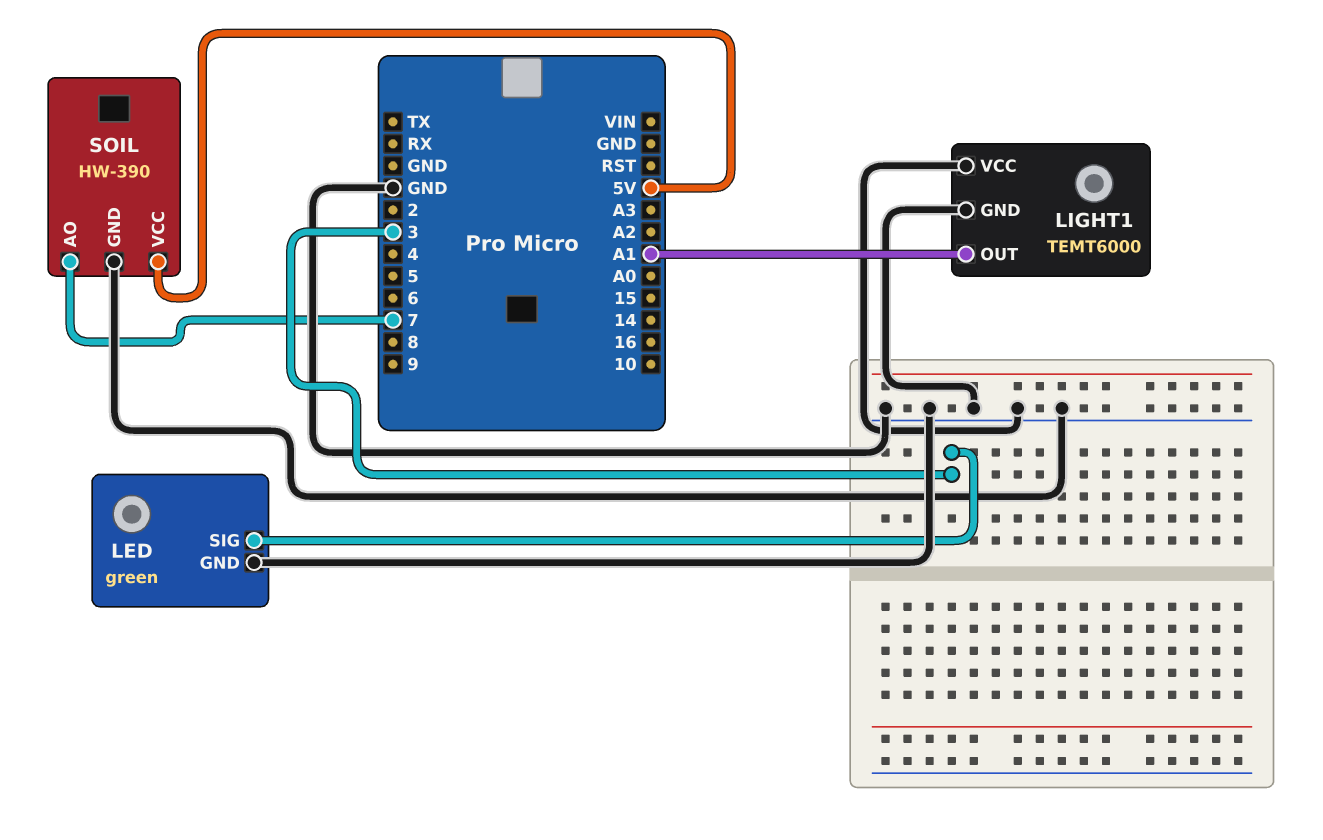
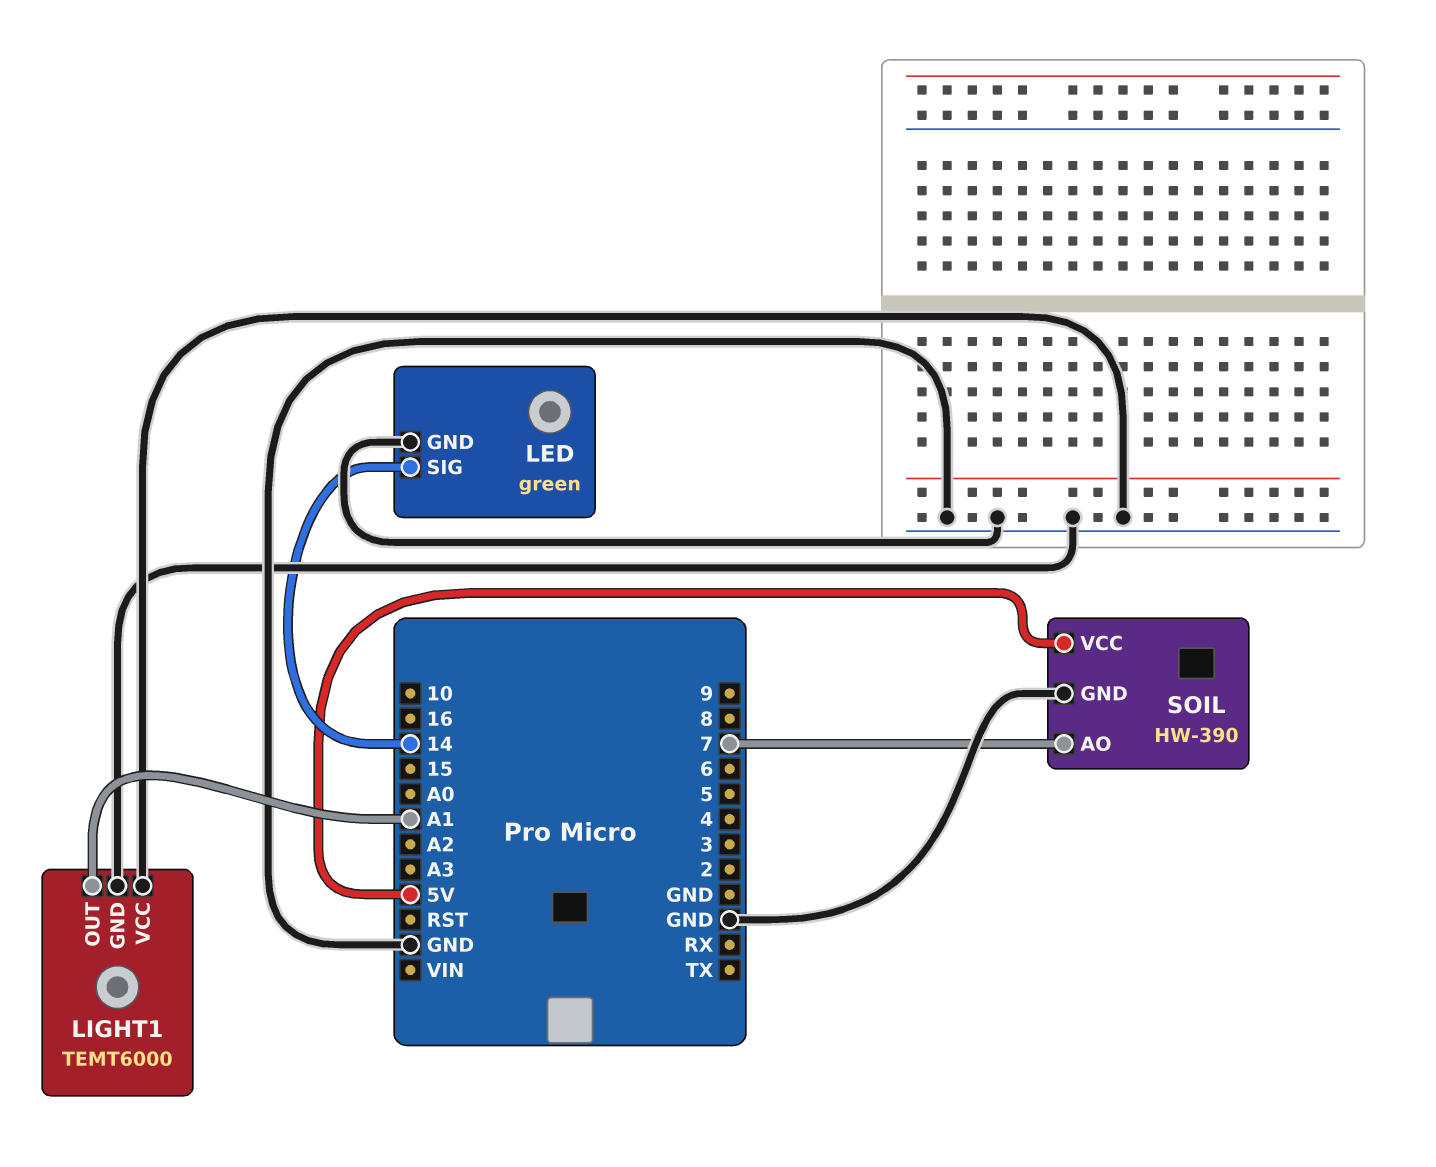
LED pin SIG: 3 -> 14

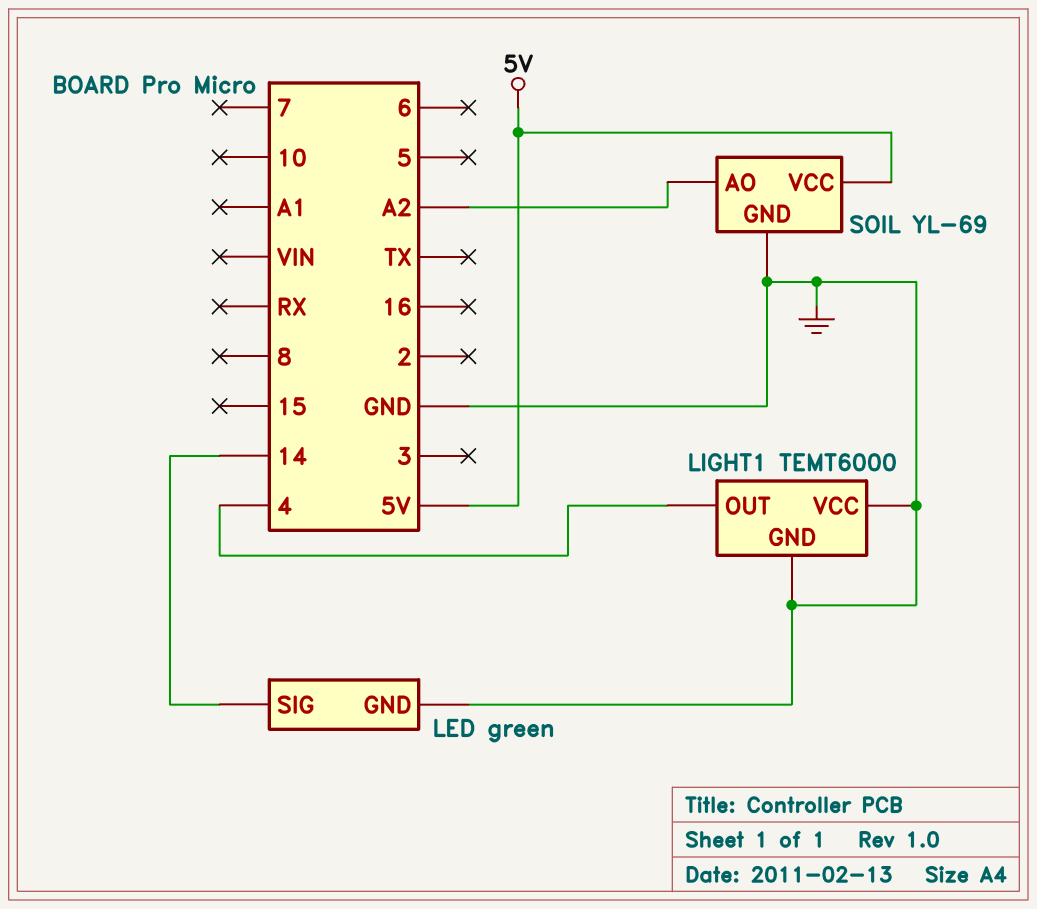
LIGHT1 pin OUT: A1 -> 4
SOIL: HW-390 -> YL-69
SOIL pin AO: 7 -> A2

